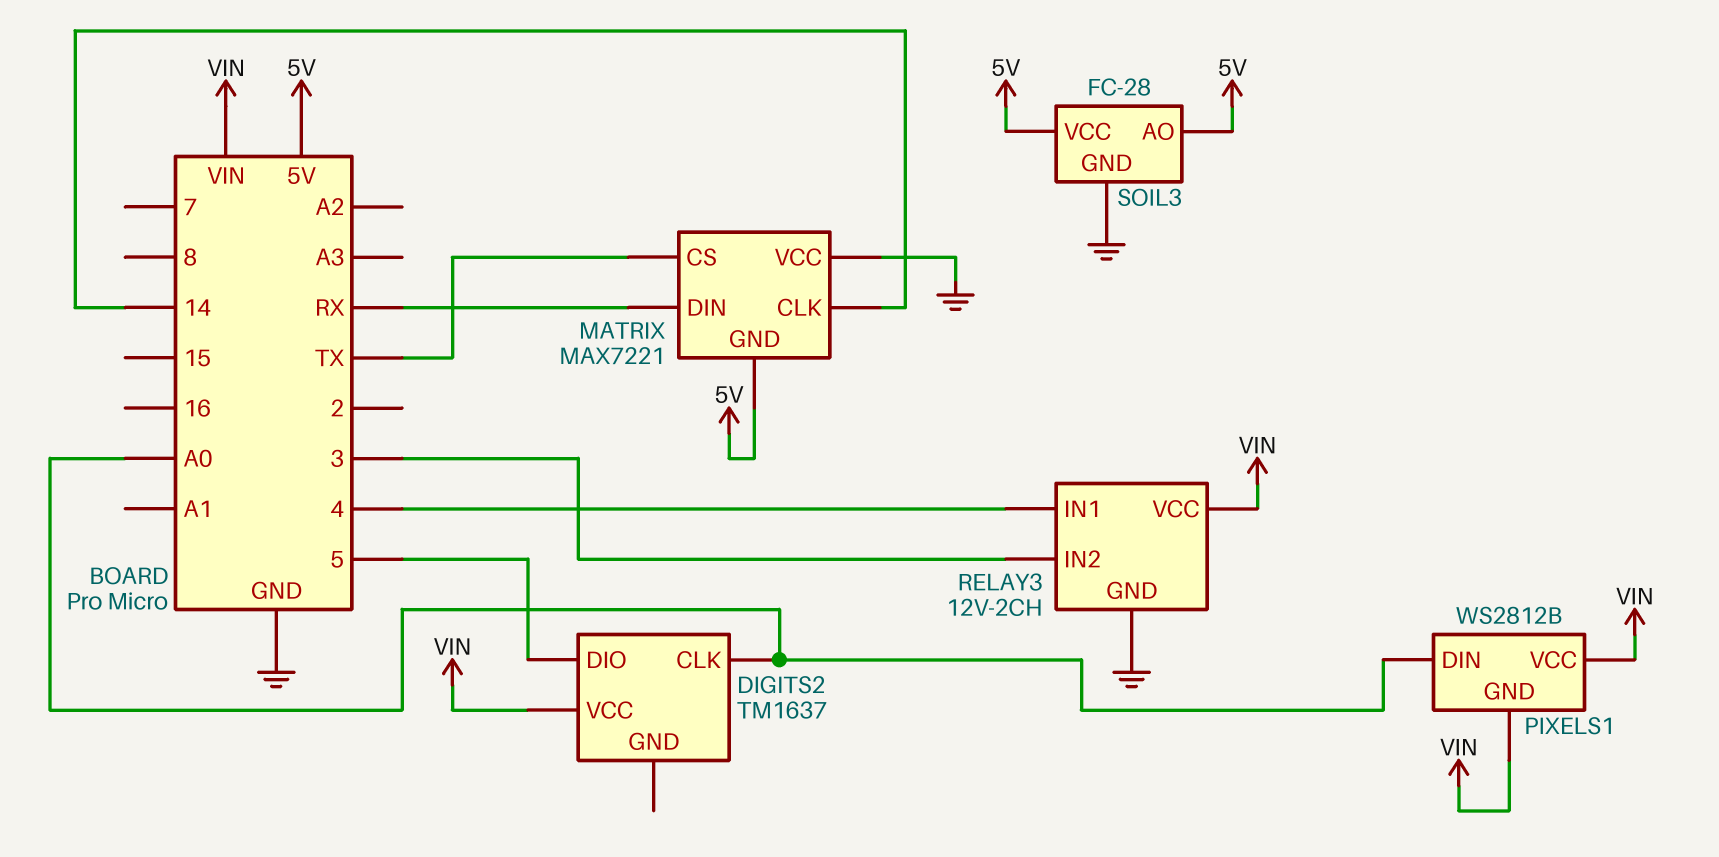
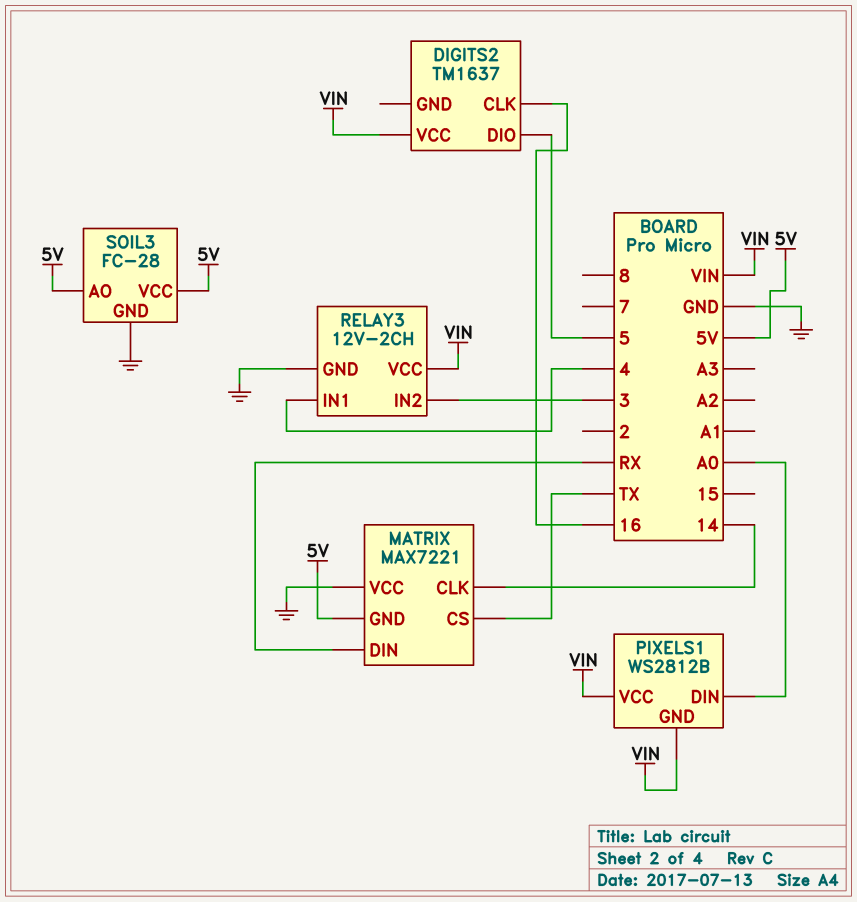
DIGITS2 pin CLK: A0 -> 16

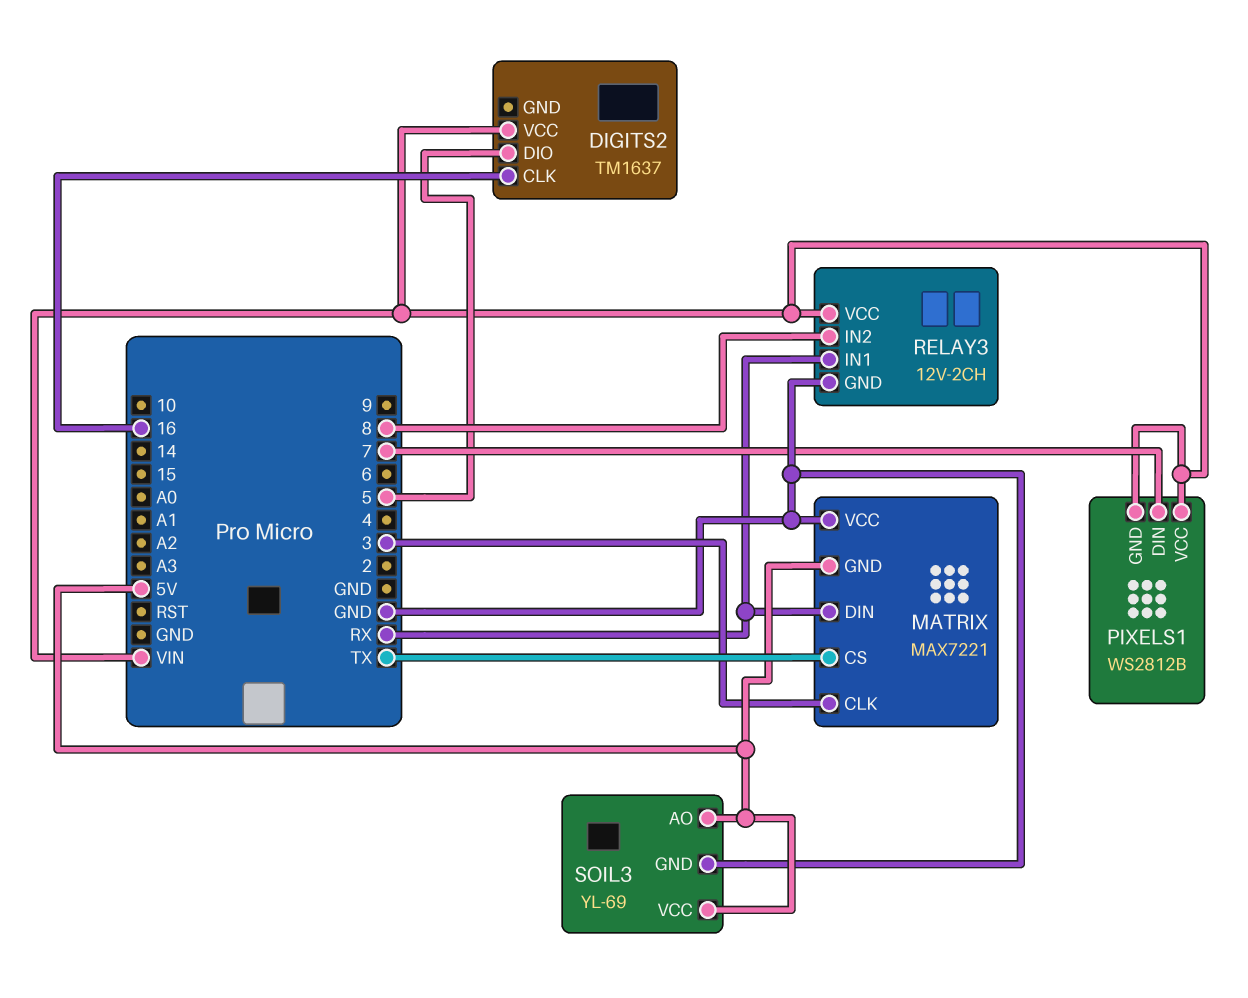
MATRIX pin CLK: 14 -> 3
PIXELS1 pin DIN: A0 -> 7
RELAY3 pin IN1: 4 -> RX
RELAY3 pin IN2: 3 -> 8
SOIL3: FC-28 -> YL-69

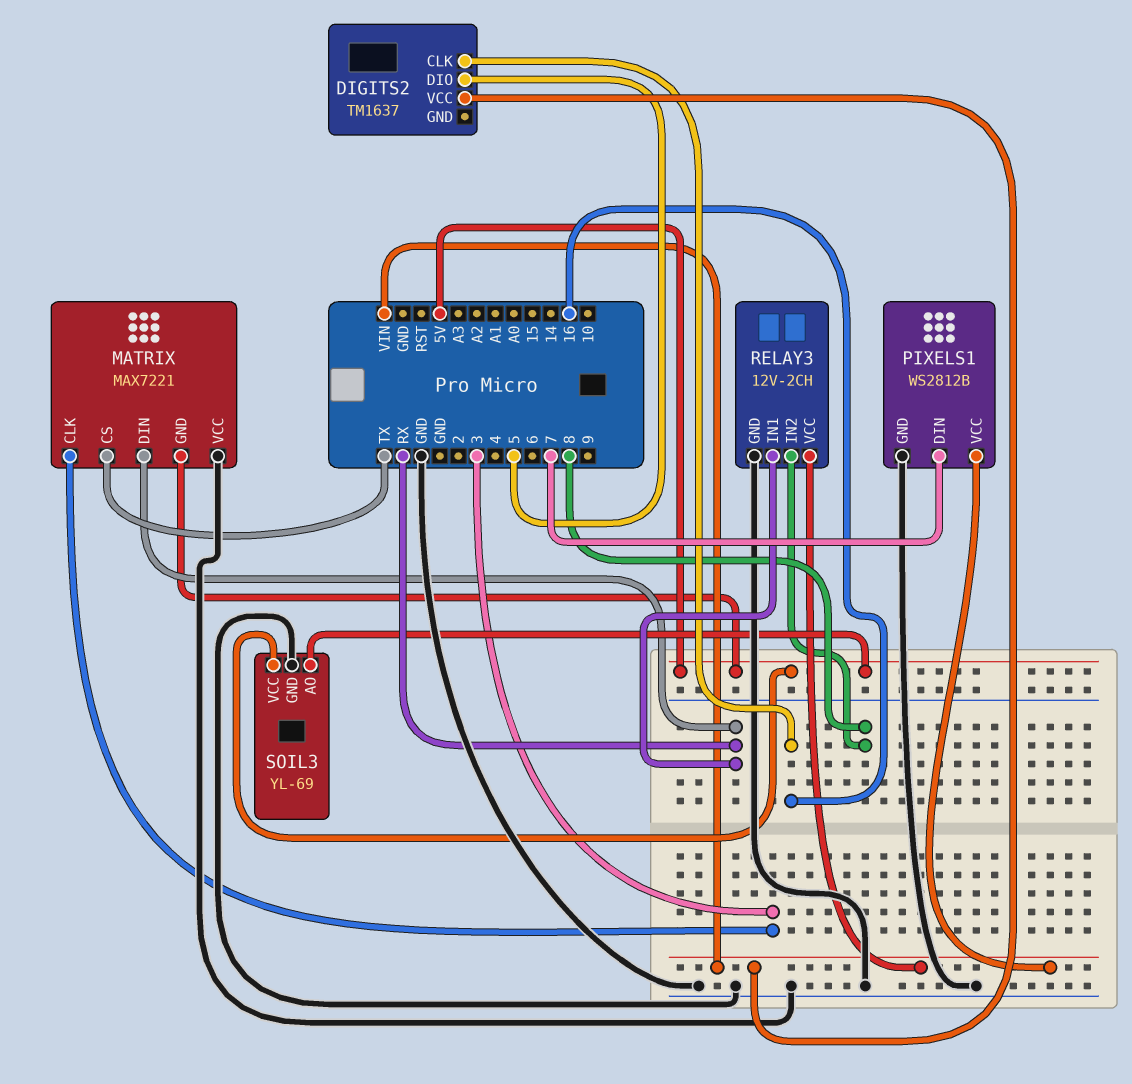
PIXELS1 pin GND: VIN -> GND

